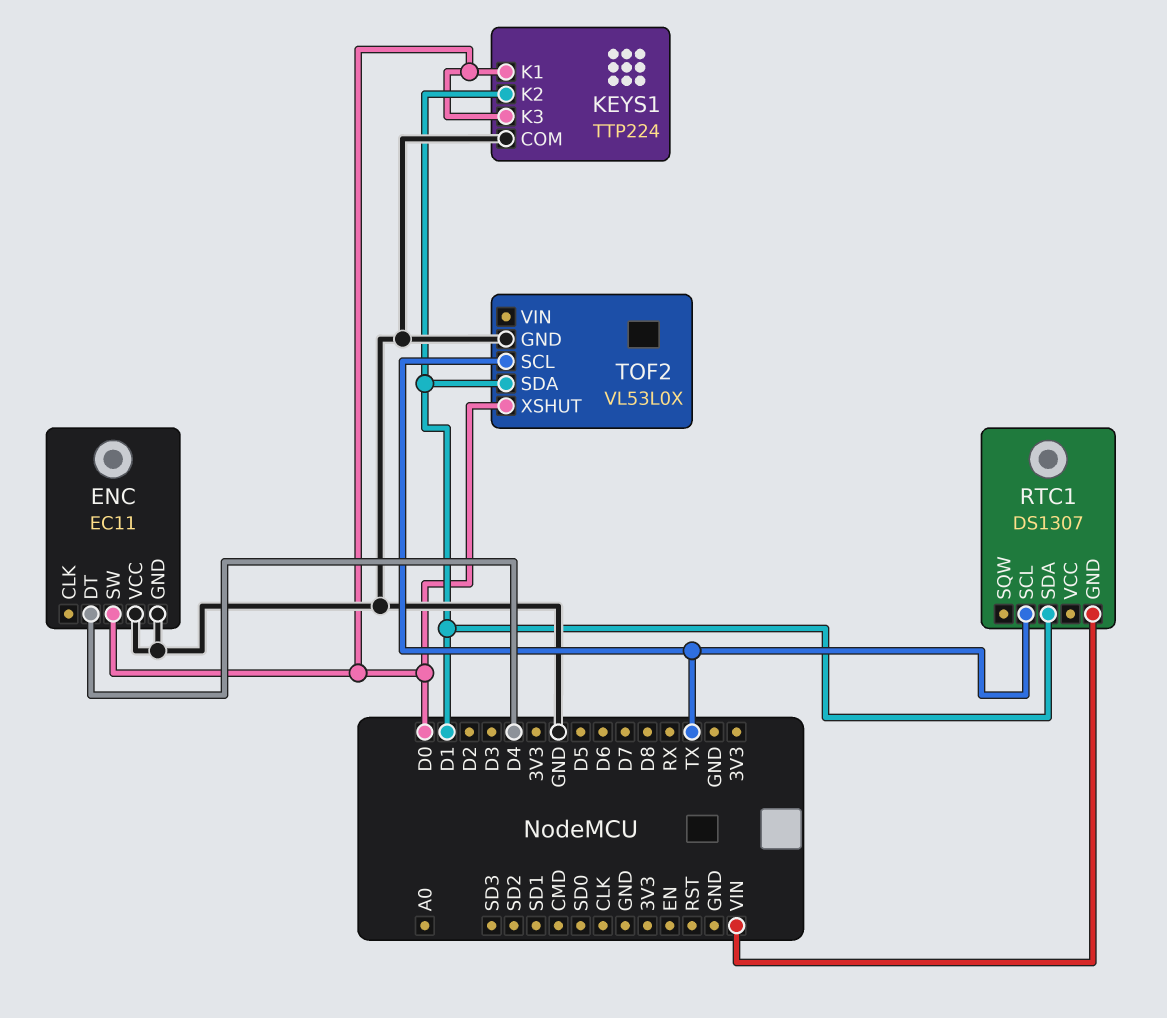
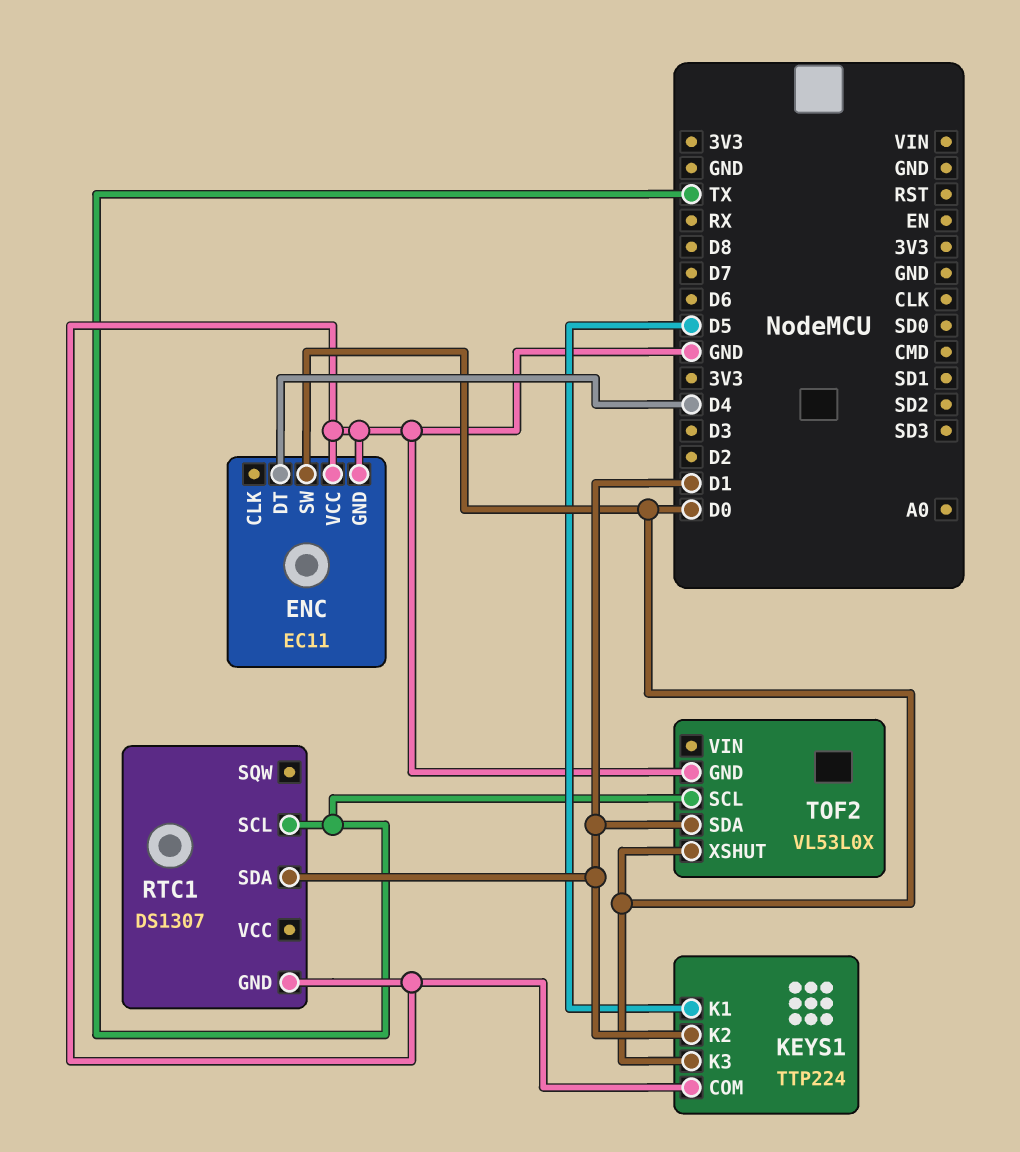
KEYS1 pin K1: D0 -> D5
RTC1 pin GND: VIN -> GND

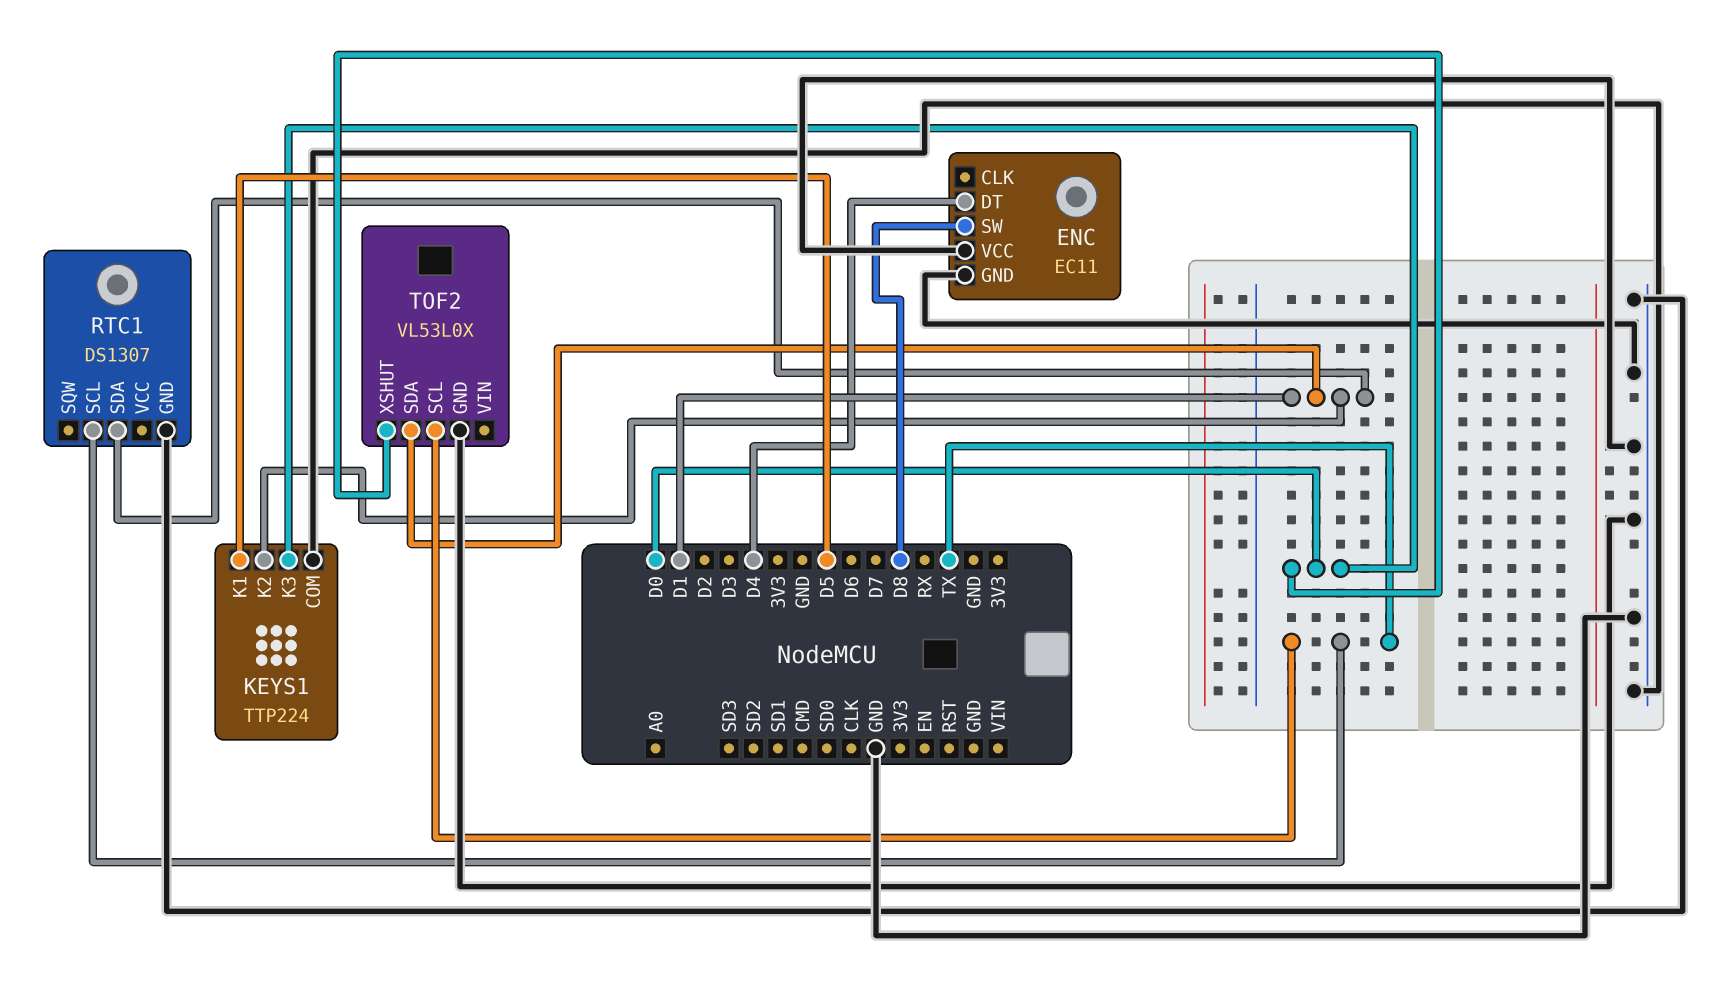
ENC pin SW: D0 -> D8

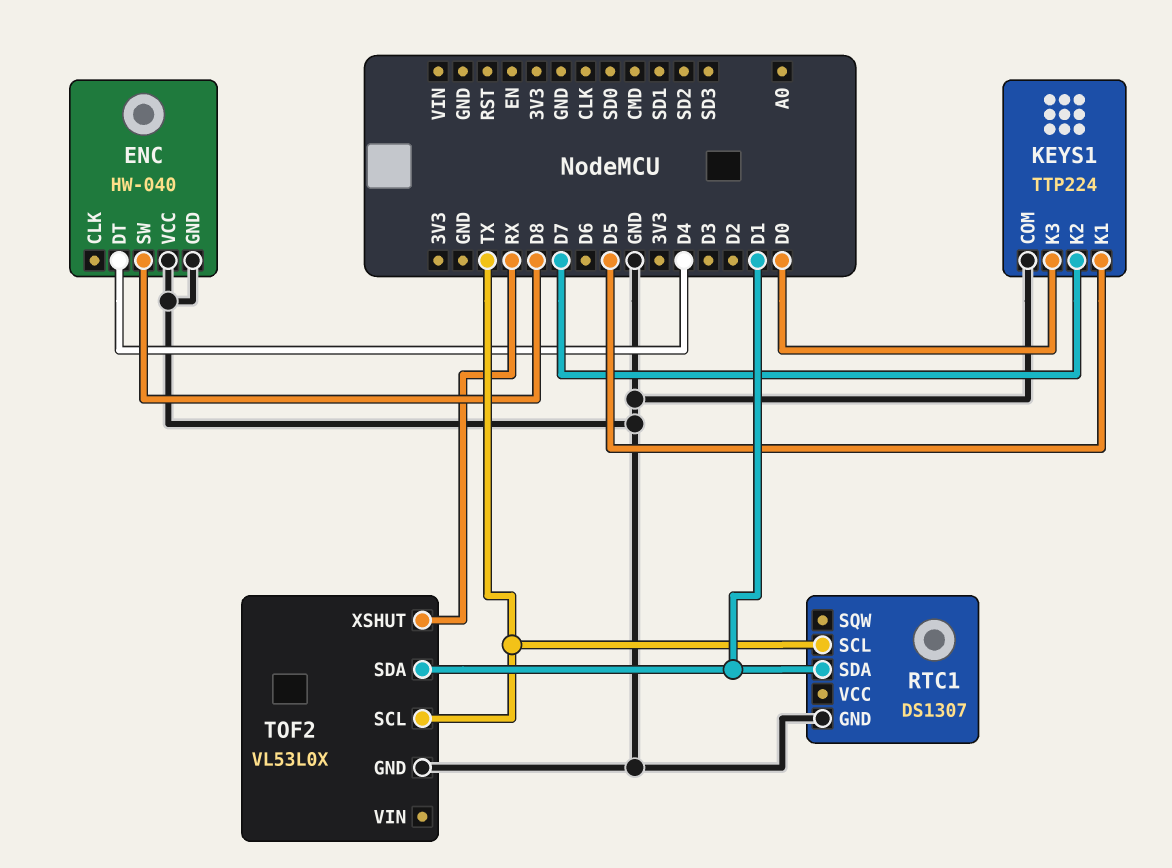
ENC: EC11 -> HW-040
KEYS1 pin K2: D1 -> D7
TOF2 pin XSHUT: D0 -> RX

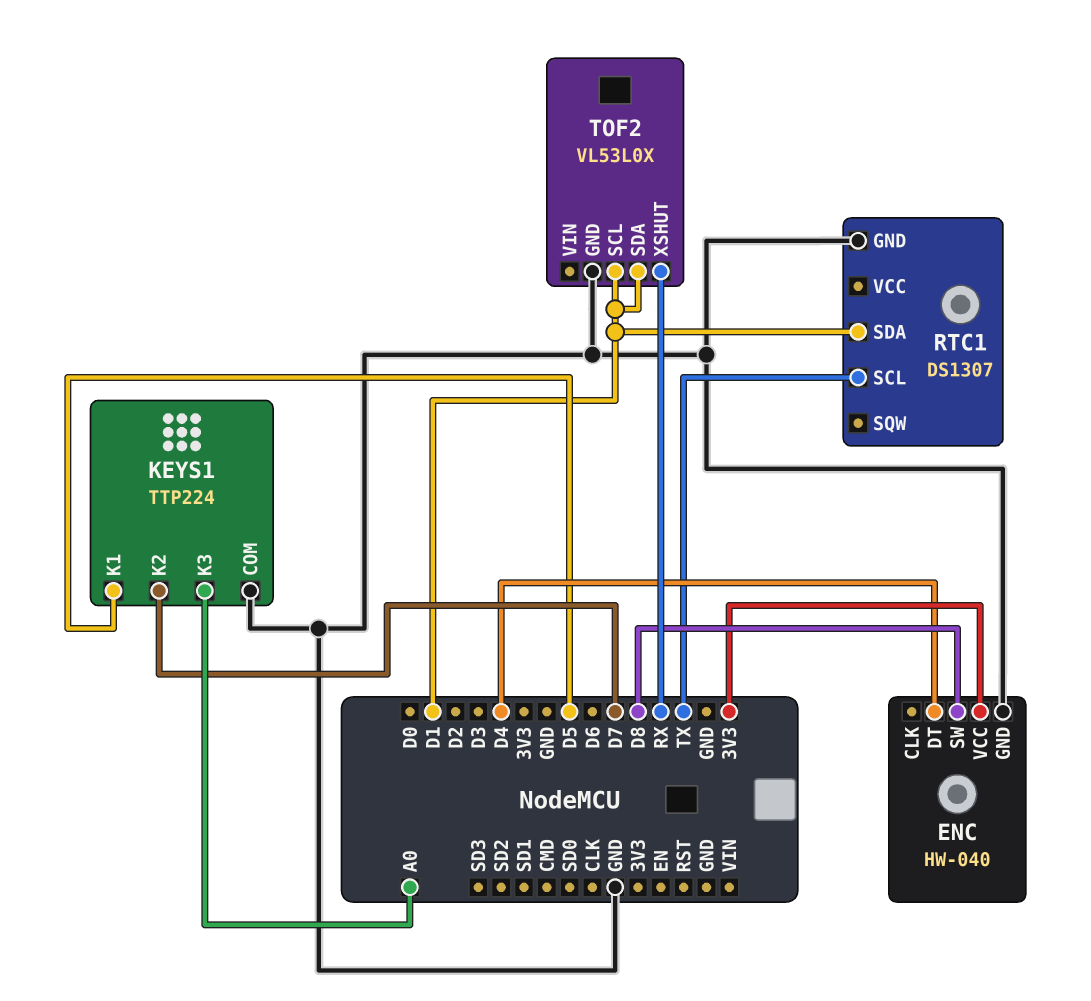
ENC pin VCC: GND -> 3V3
KEYS1 pin K3: D0 -> A0
TOF2 pin SCL: TX -> D1

